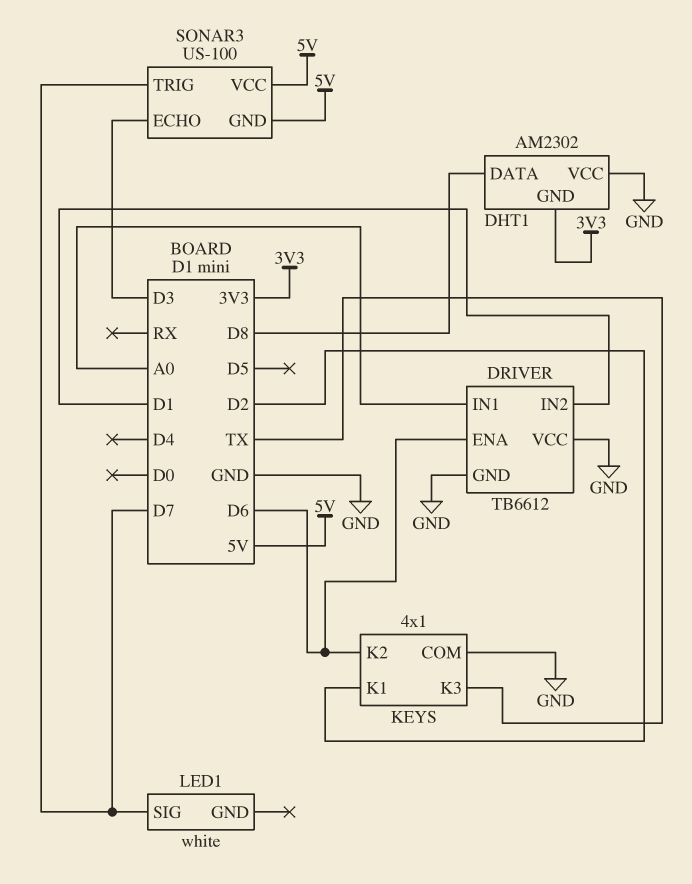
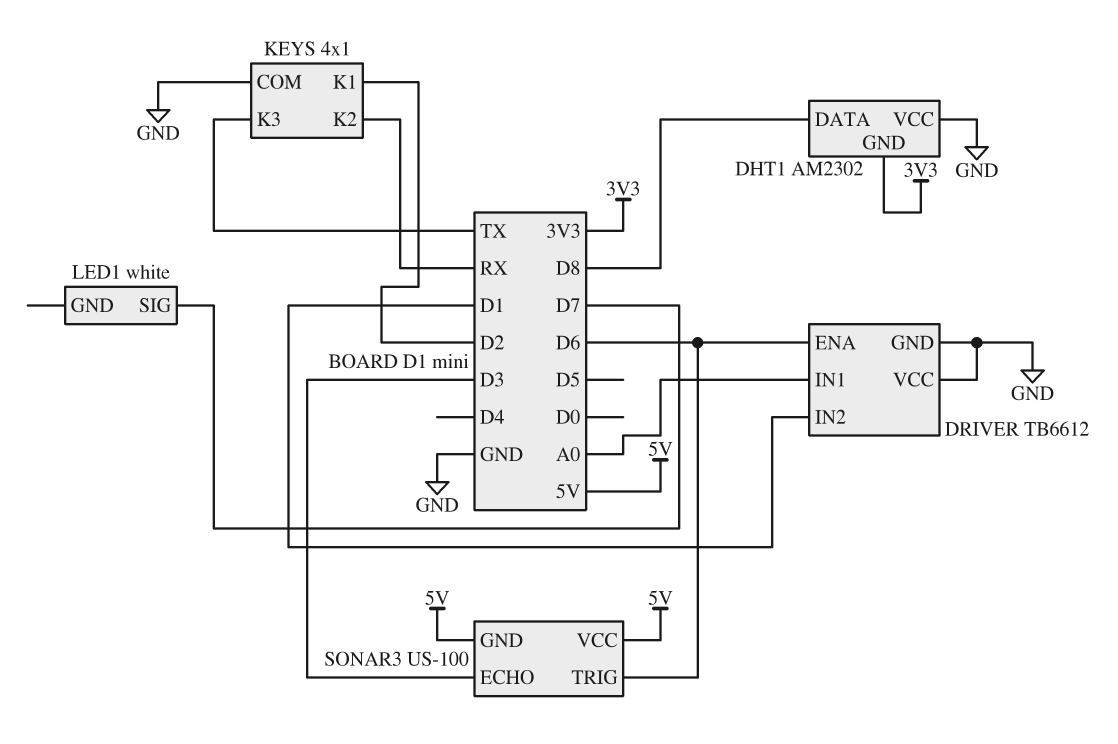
KEYS pin K2: D6 -> RX
SONAR3 pin TRIG: D7 -> D6

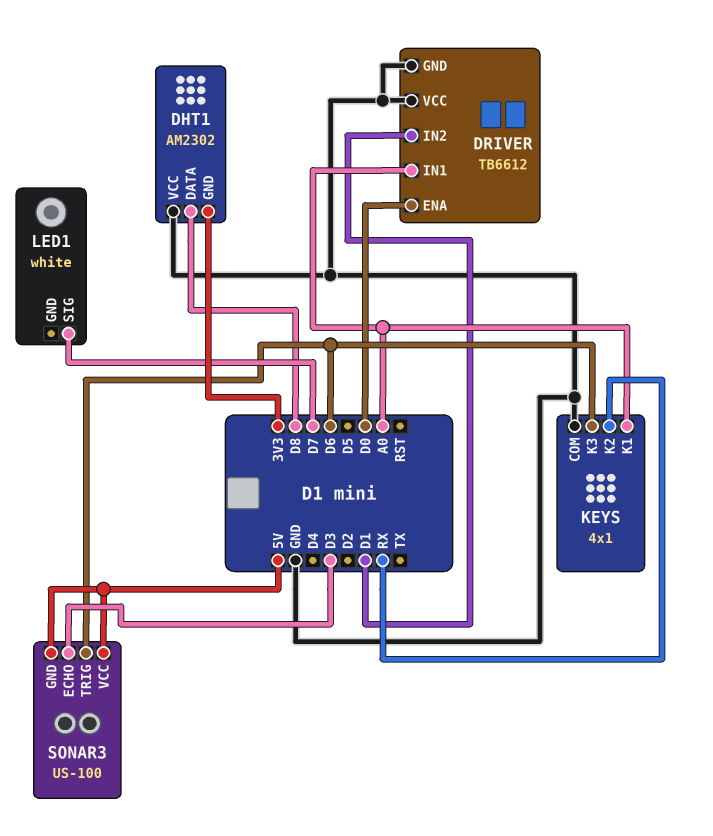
DRIVER pin ENA: D6 -> D0
KEYS pin K1: D2 -> A0
KEYS pin K3: TX -> D6

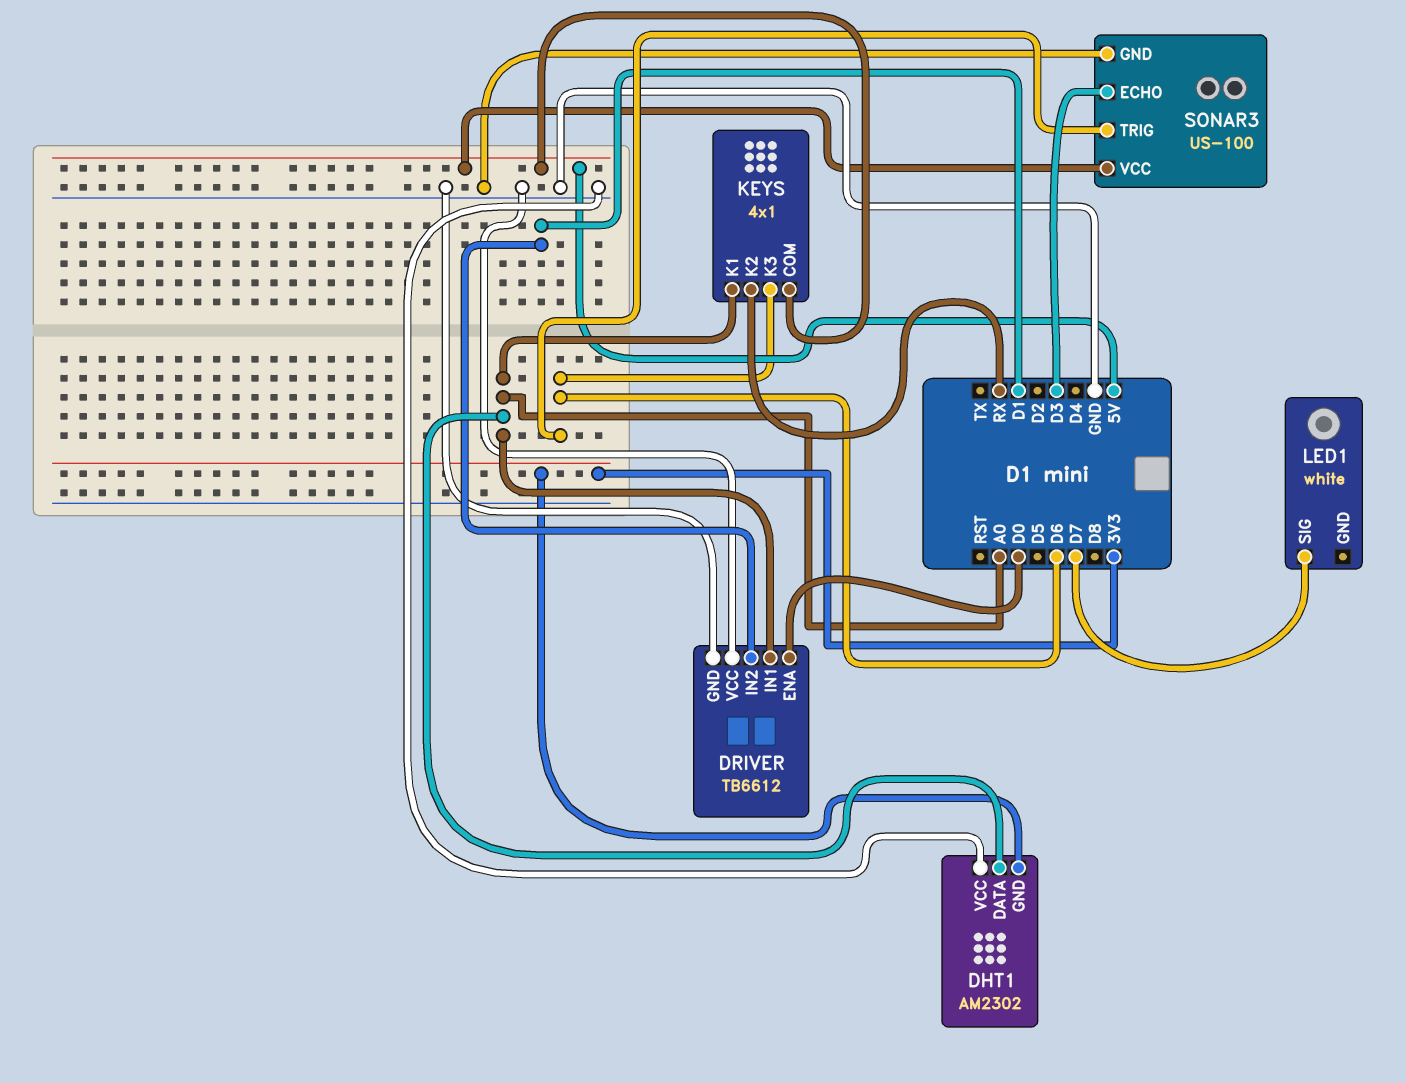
DHT1 pin DATA: D8 -> A0
KEYS pin COM: GND -> 5V
SONAR3 pin GND: 5V -> GND

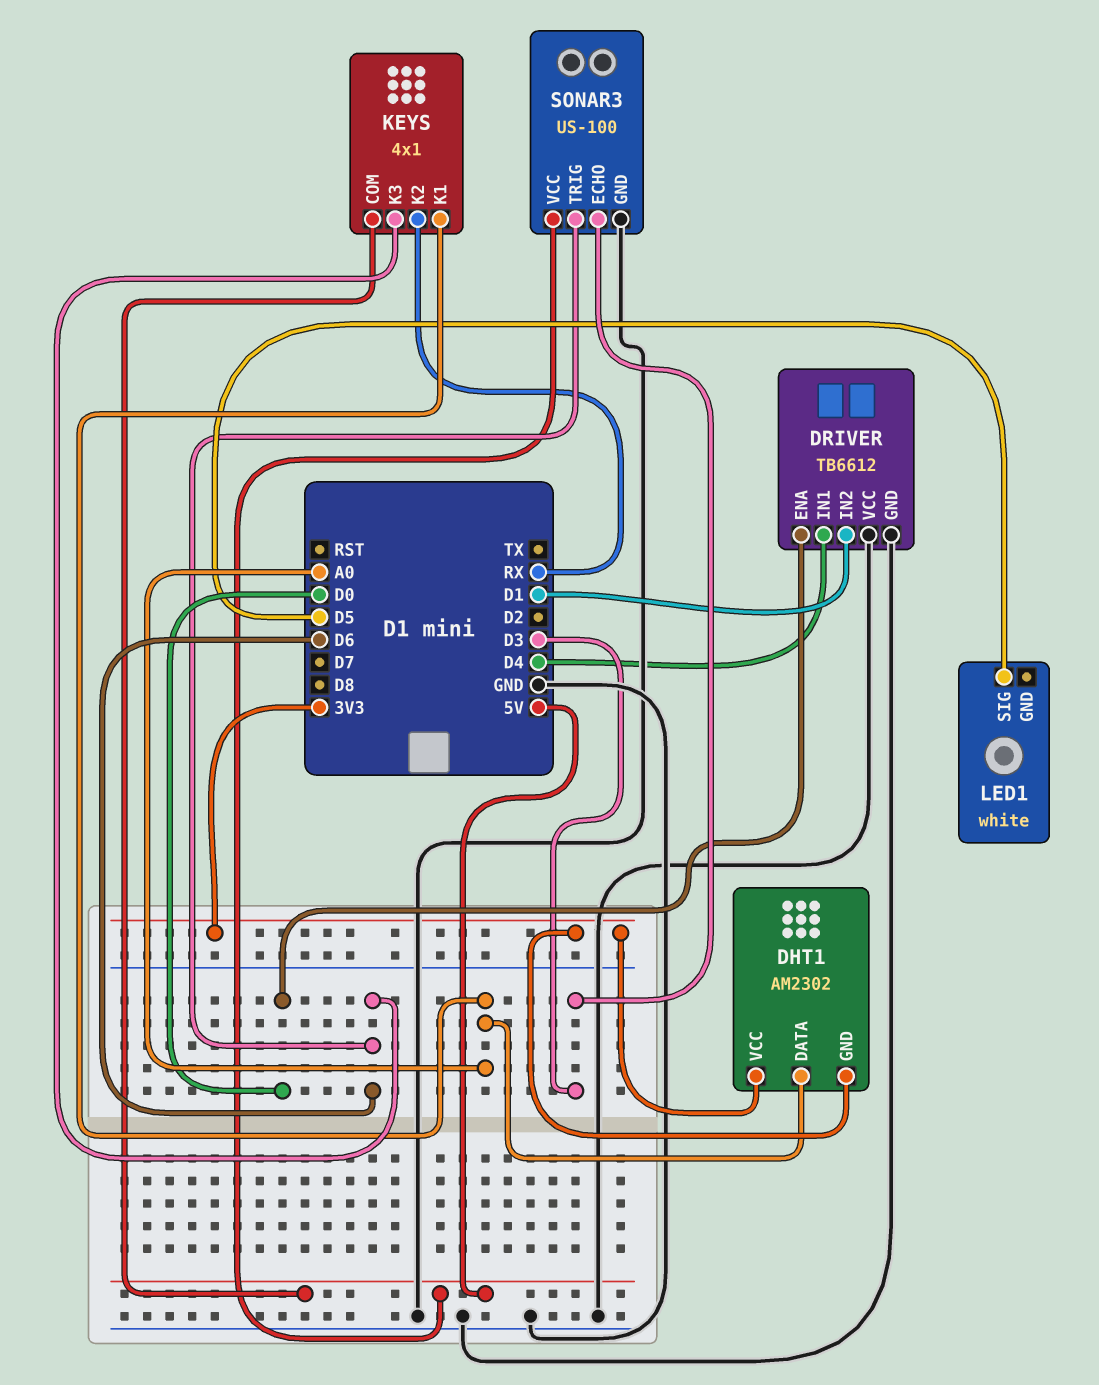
DHT1 pin VCC: GND -> 3V3
DRIVER pin IN1: A0 -> D4
LED1 pin SIG: D7 -> D5

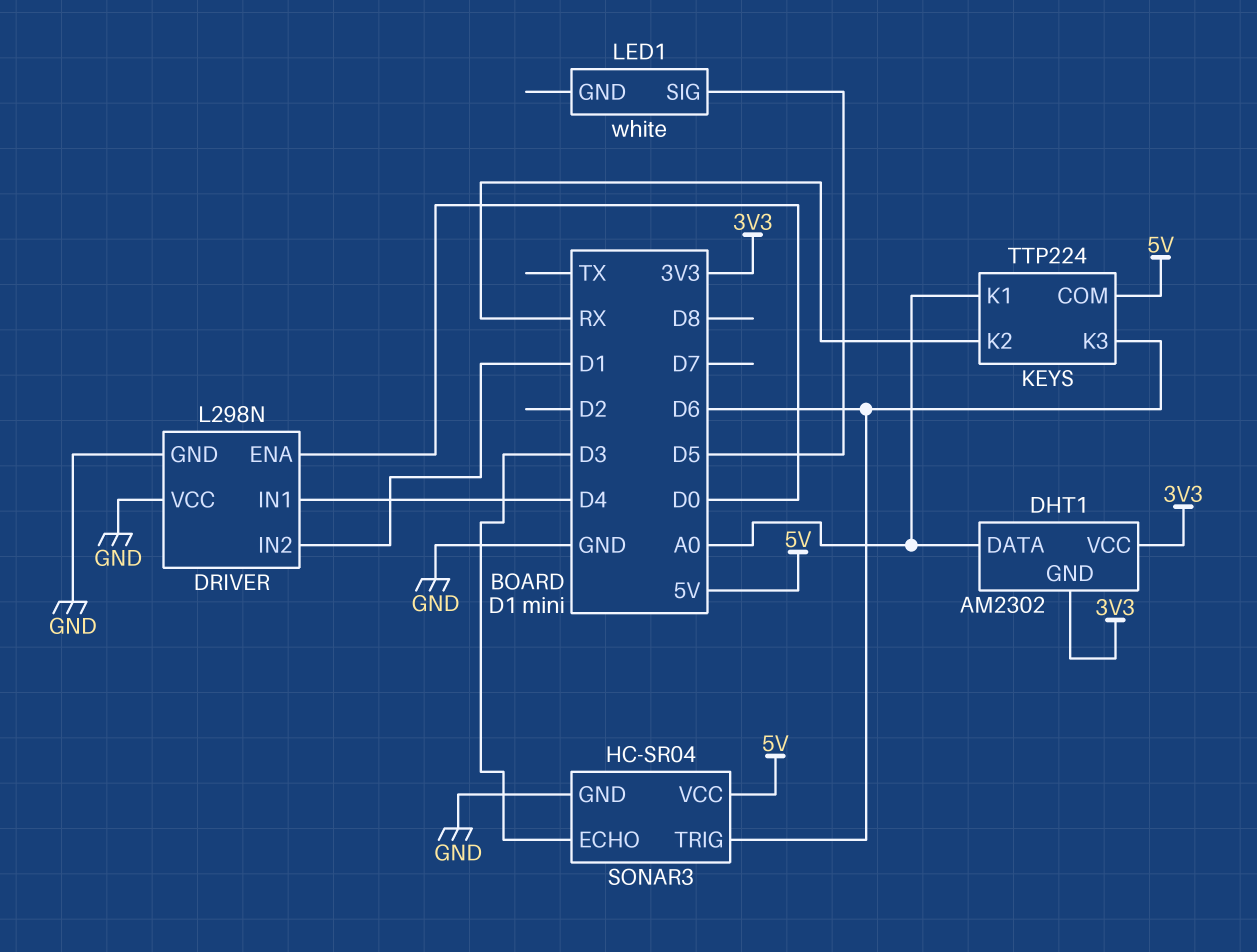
DRIVER: TB6612 -> L298N
KEYS: 4x1 -> TTP224
SONAR3: US-100 -> HC-SR04

